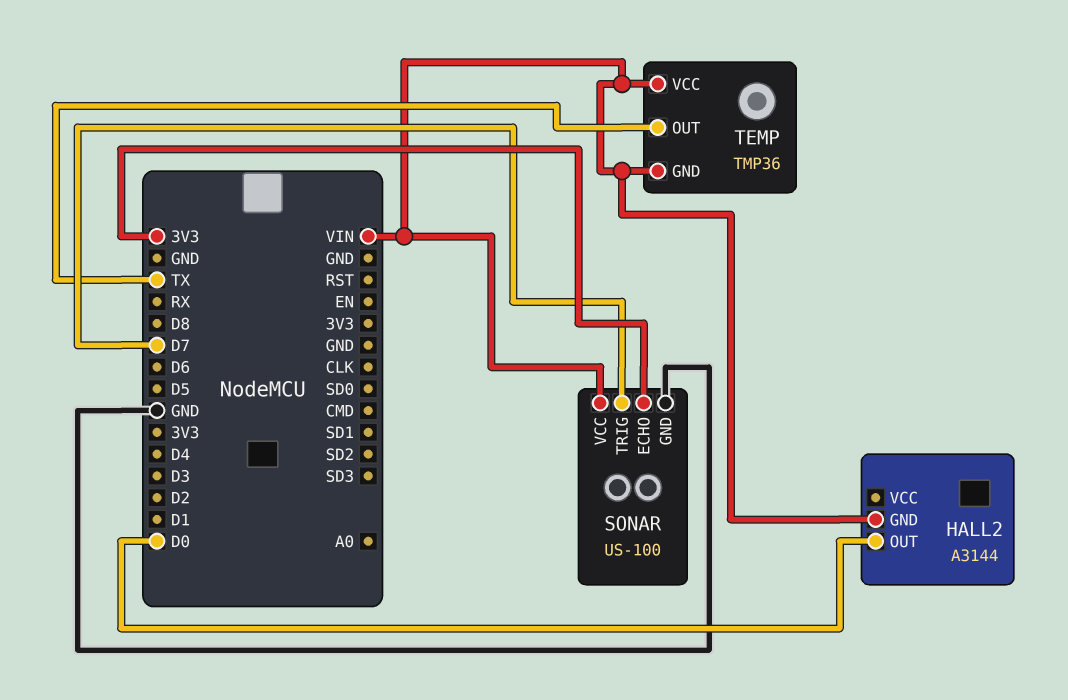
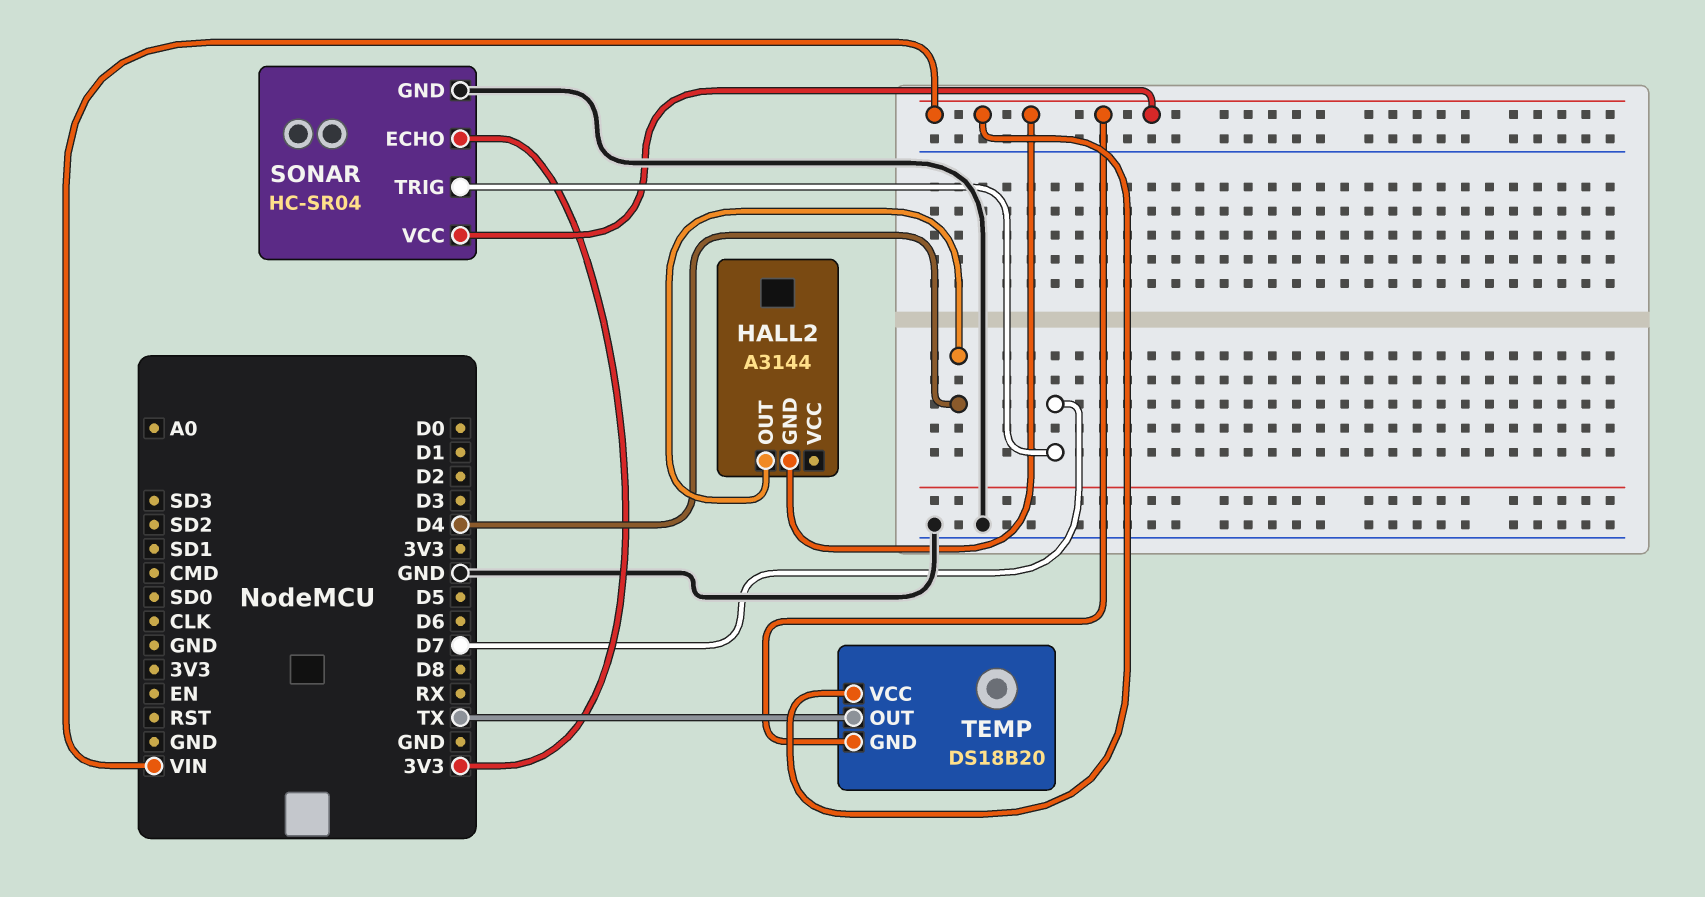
HALL2 pin OUT: D0 -> D4
SONAR: US-100 -> HC-SR04
TEMP: TMP36 -> DS18B20

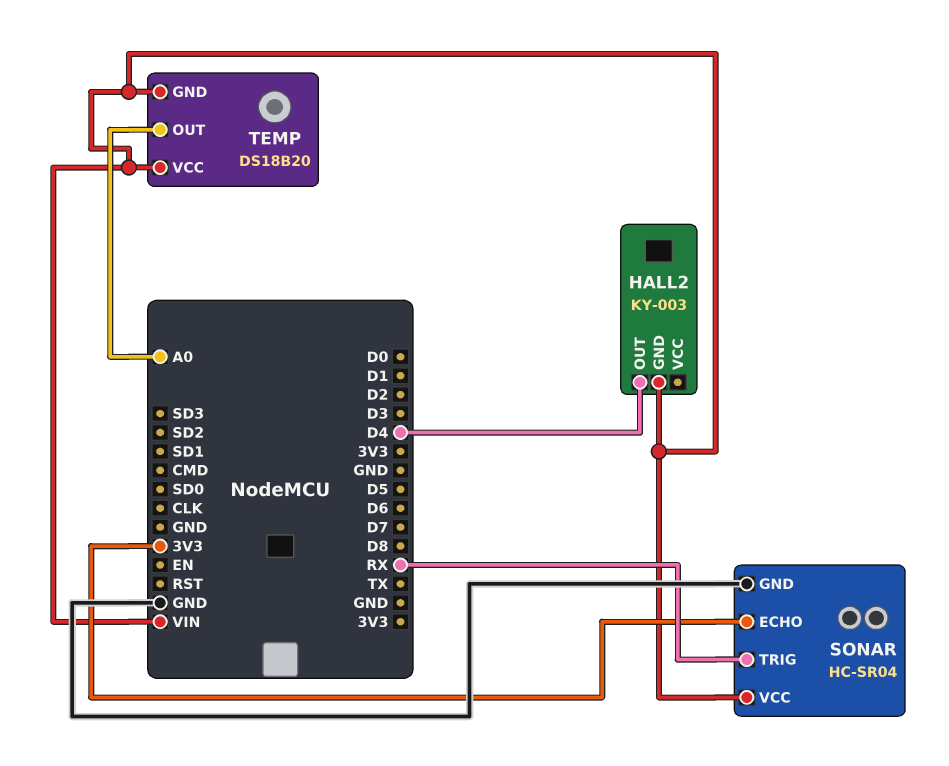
HALL2: A3144 -> KY-003
SONAR pin TRIG: D7 -> RX
TEMP pin OUT: TX -> A0

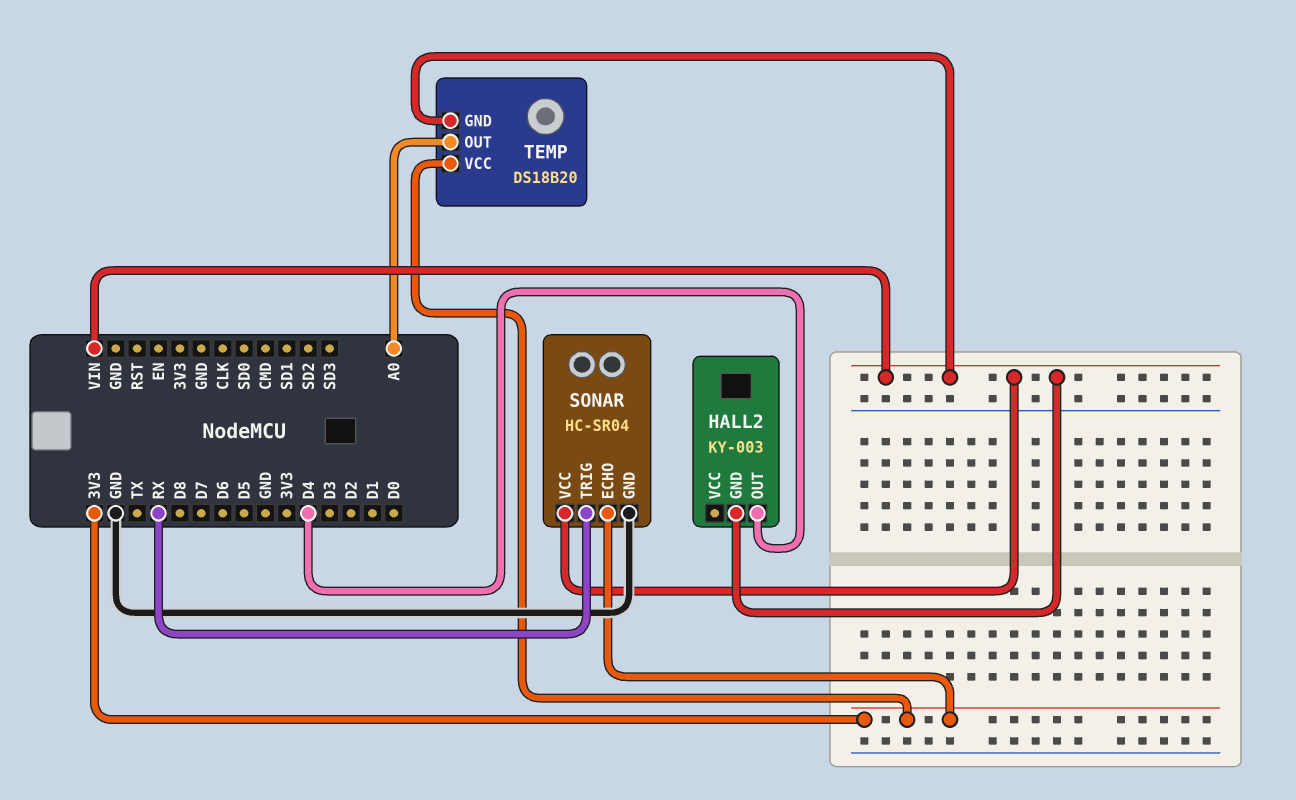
TEMP pin VCC: VIN -> 3V3

